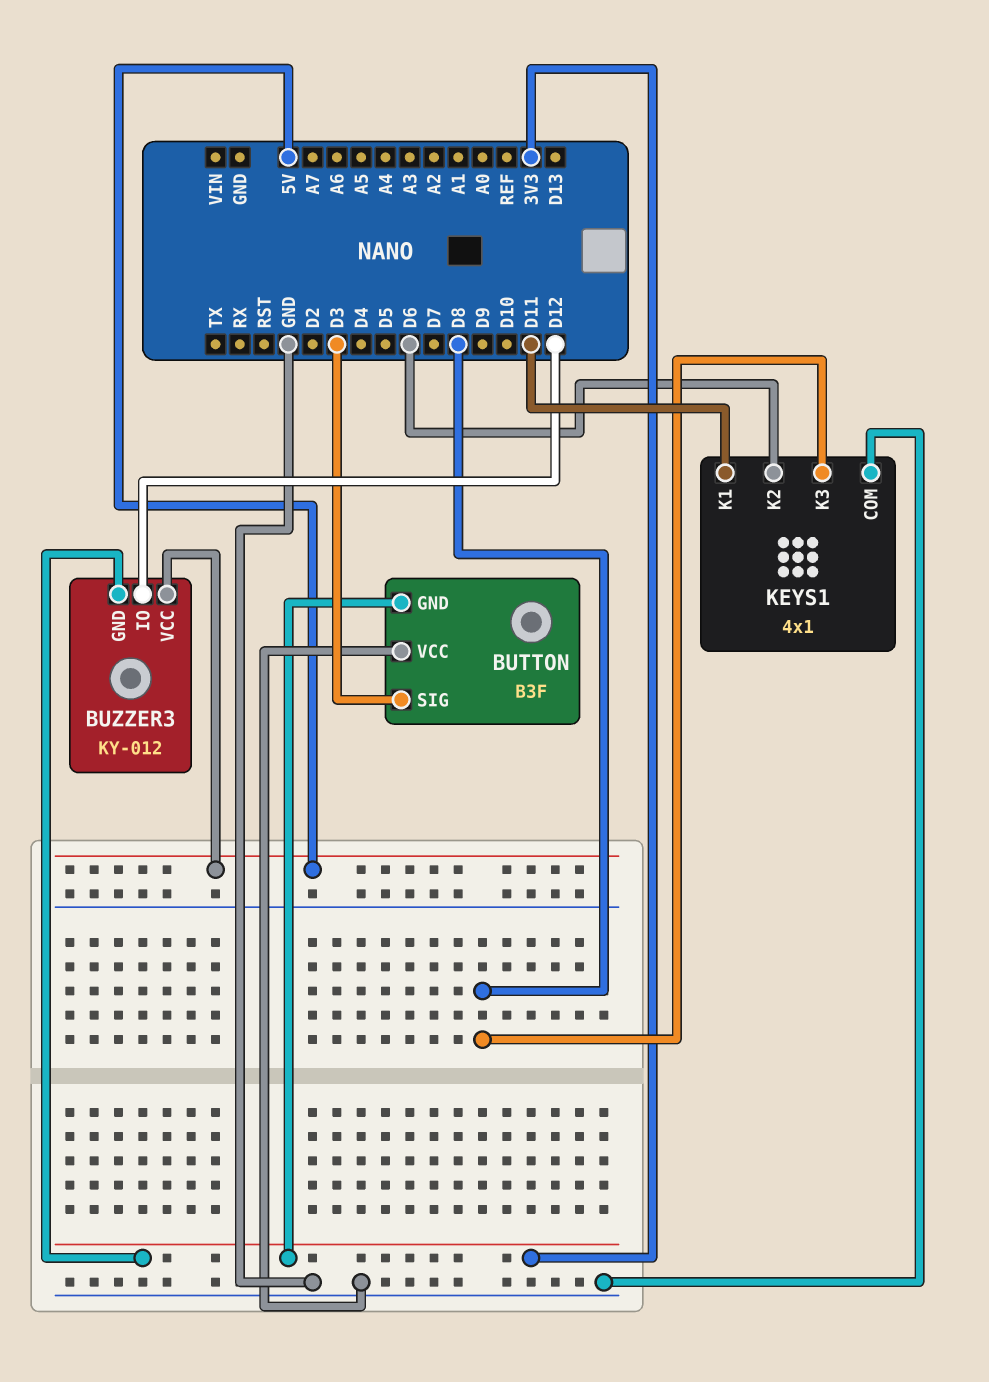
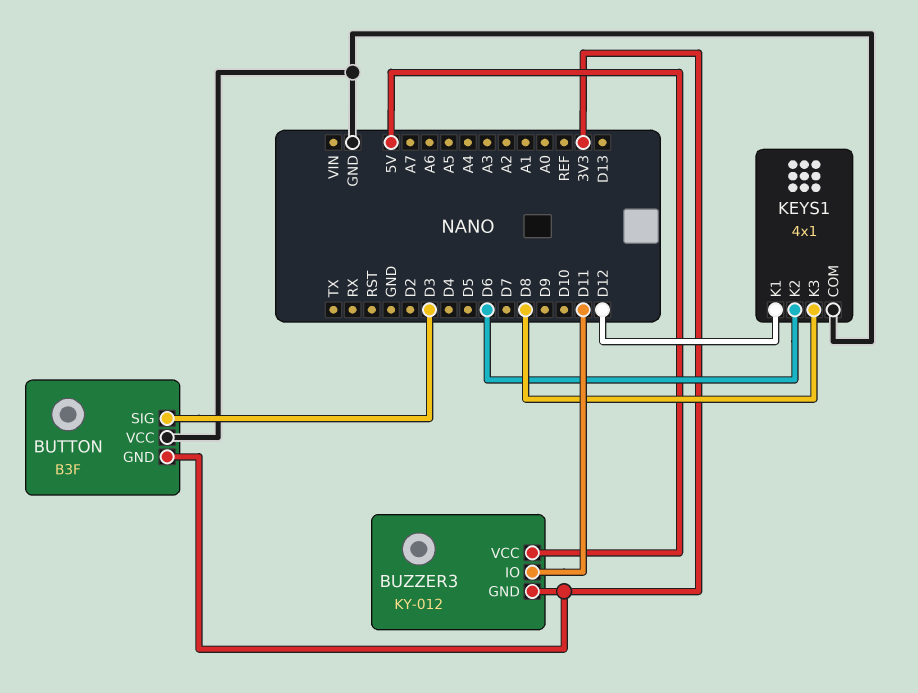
BUZZER3 pin IO: D12 -> D11
KEYS1 pin K1: D11 -> D12

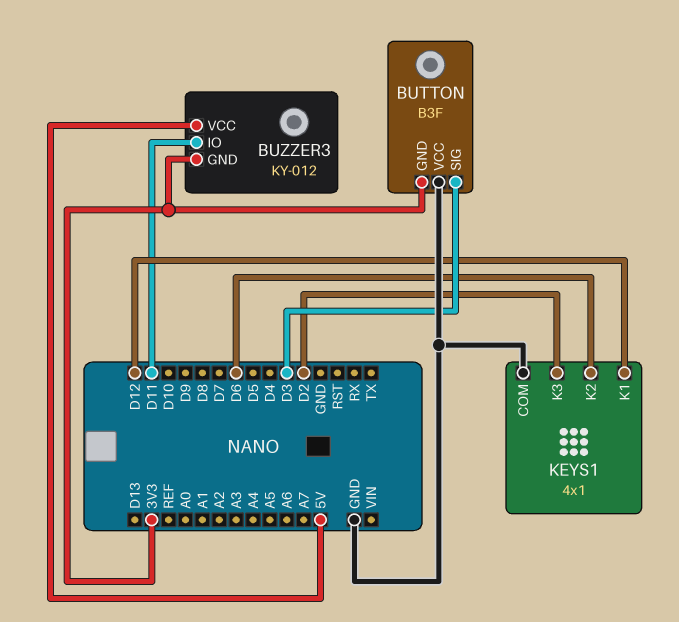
KEYS1 pin K3: D8 -> D2

